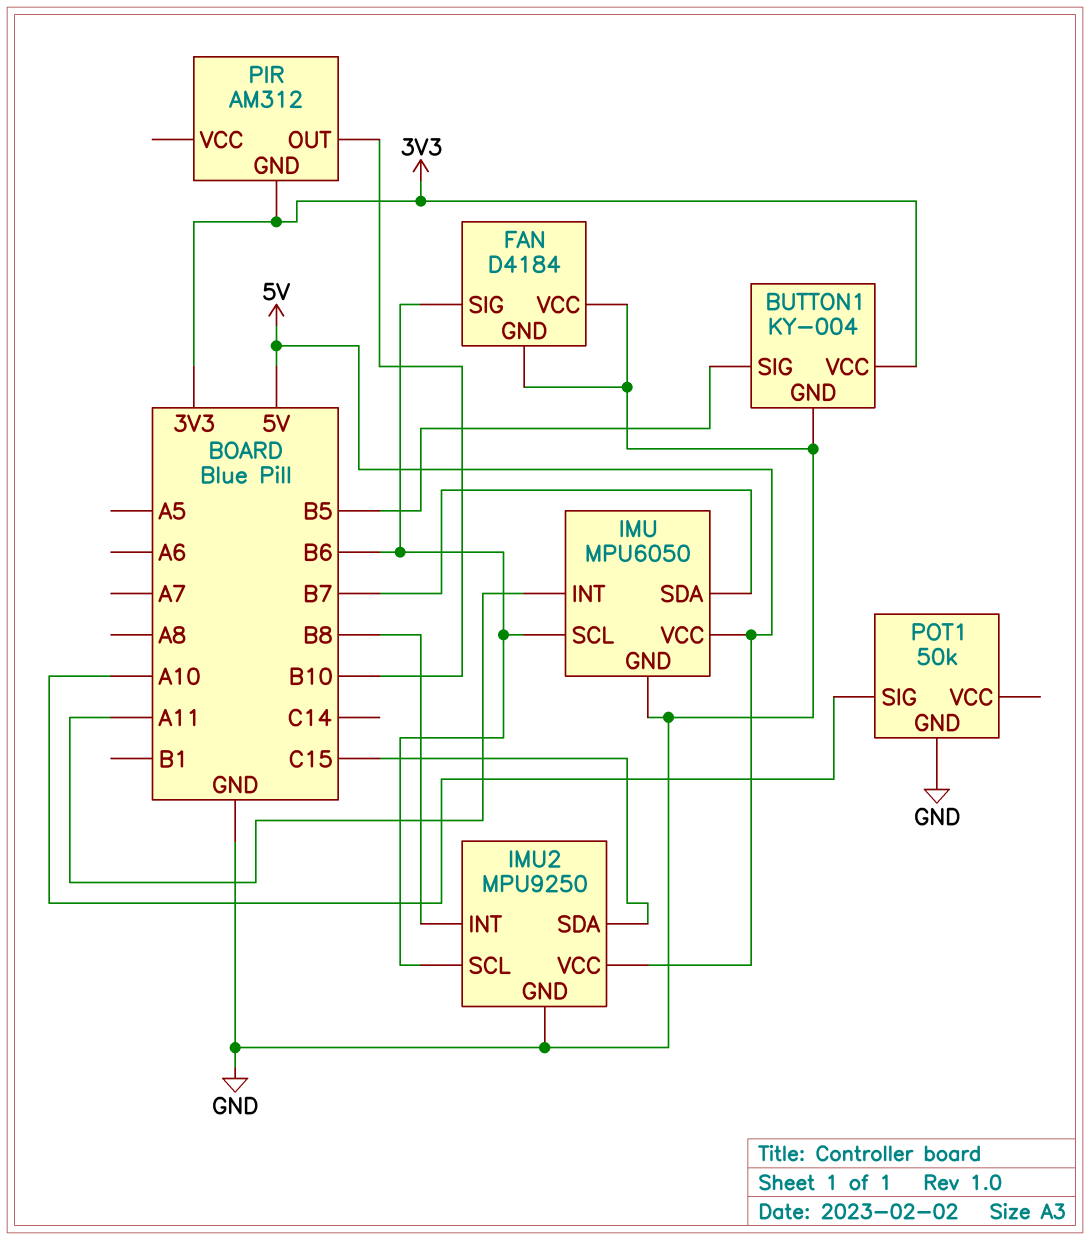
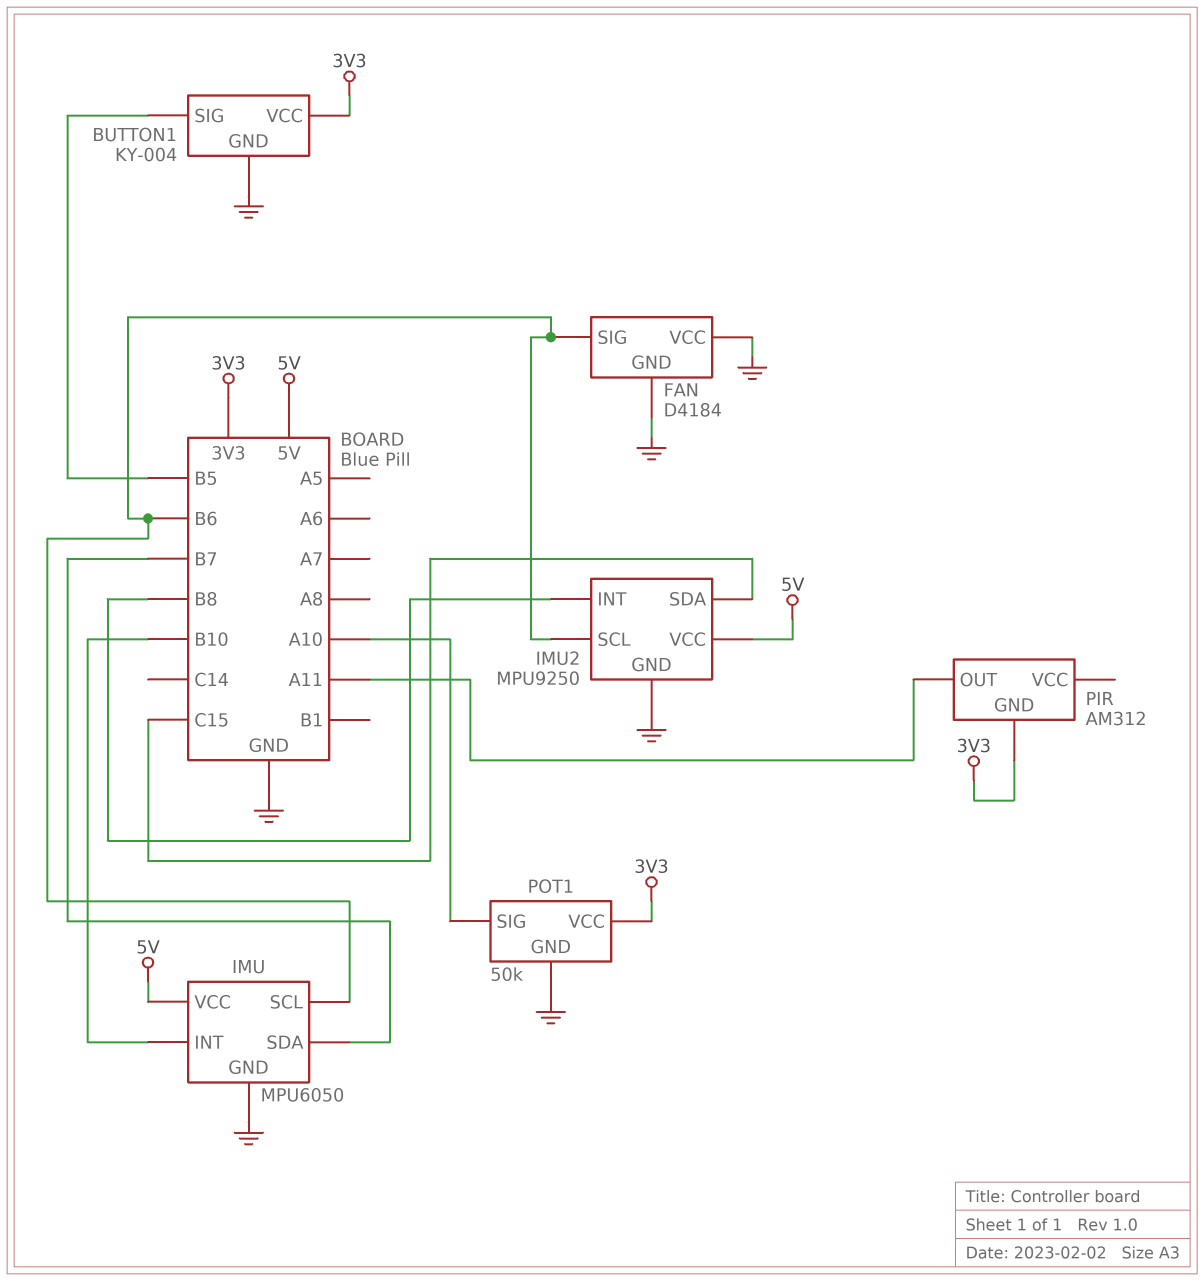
IMU pin INT: A11 -> B10
PIR pin OUT: B10 -> A11
POT1 pin VCC: none -> 3V3

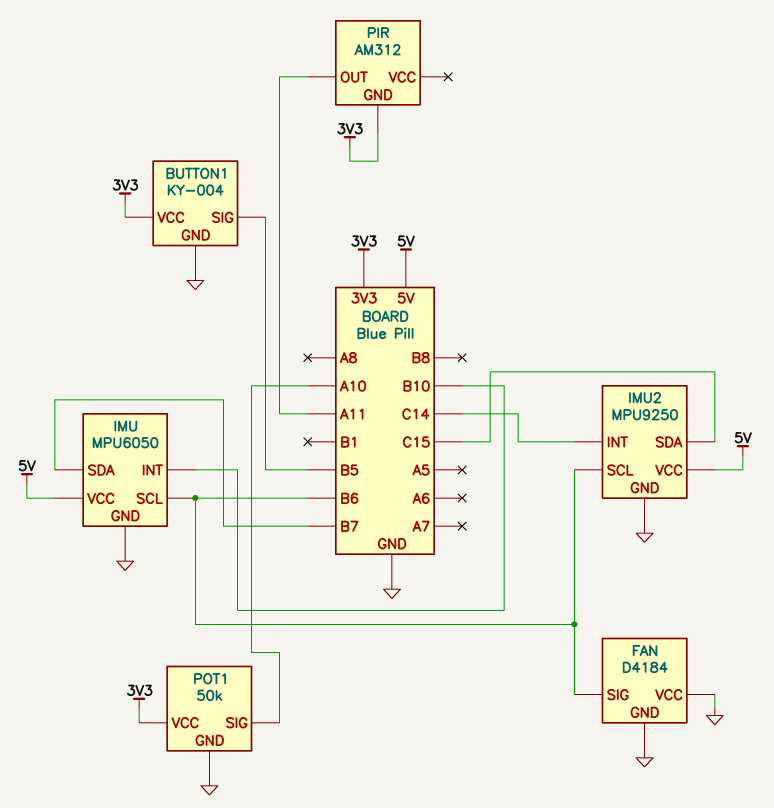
IMU2 pin INT: B8 -> C14

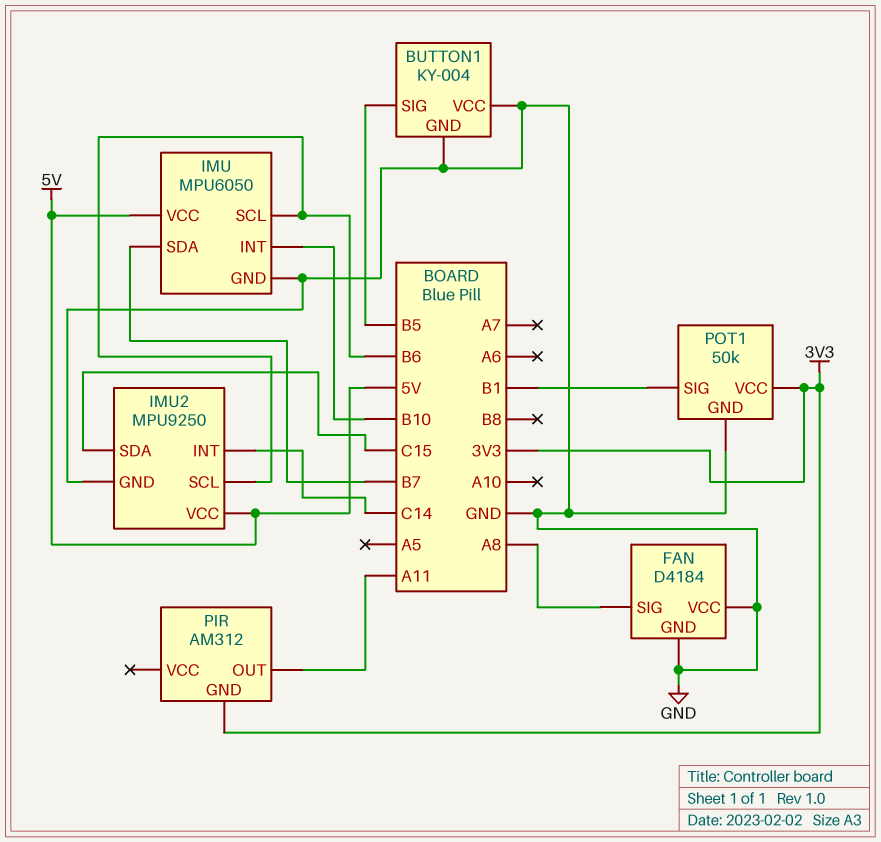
BUTTON1 pin VCC: 3V3 -> GND
FAN pin SIG: B6 -> A8
POT1 pin SIG: A10 -> B1

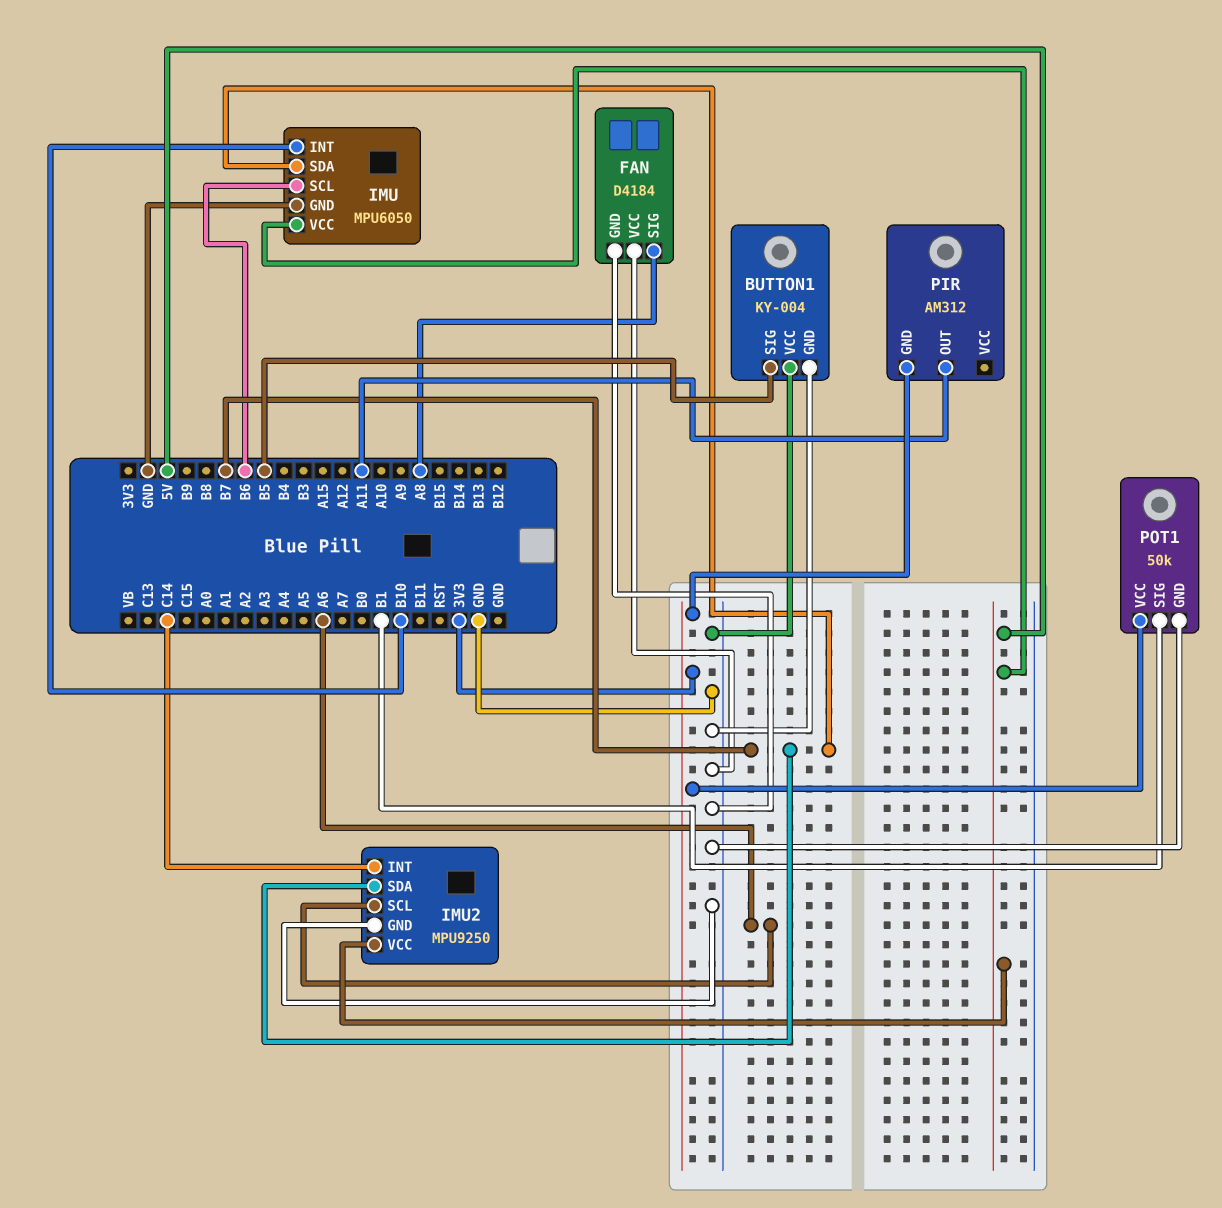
IMU2 pin SCL: B6 -> A6
IMU2 pin SDA: C15 -> B7

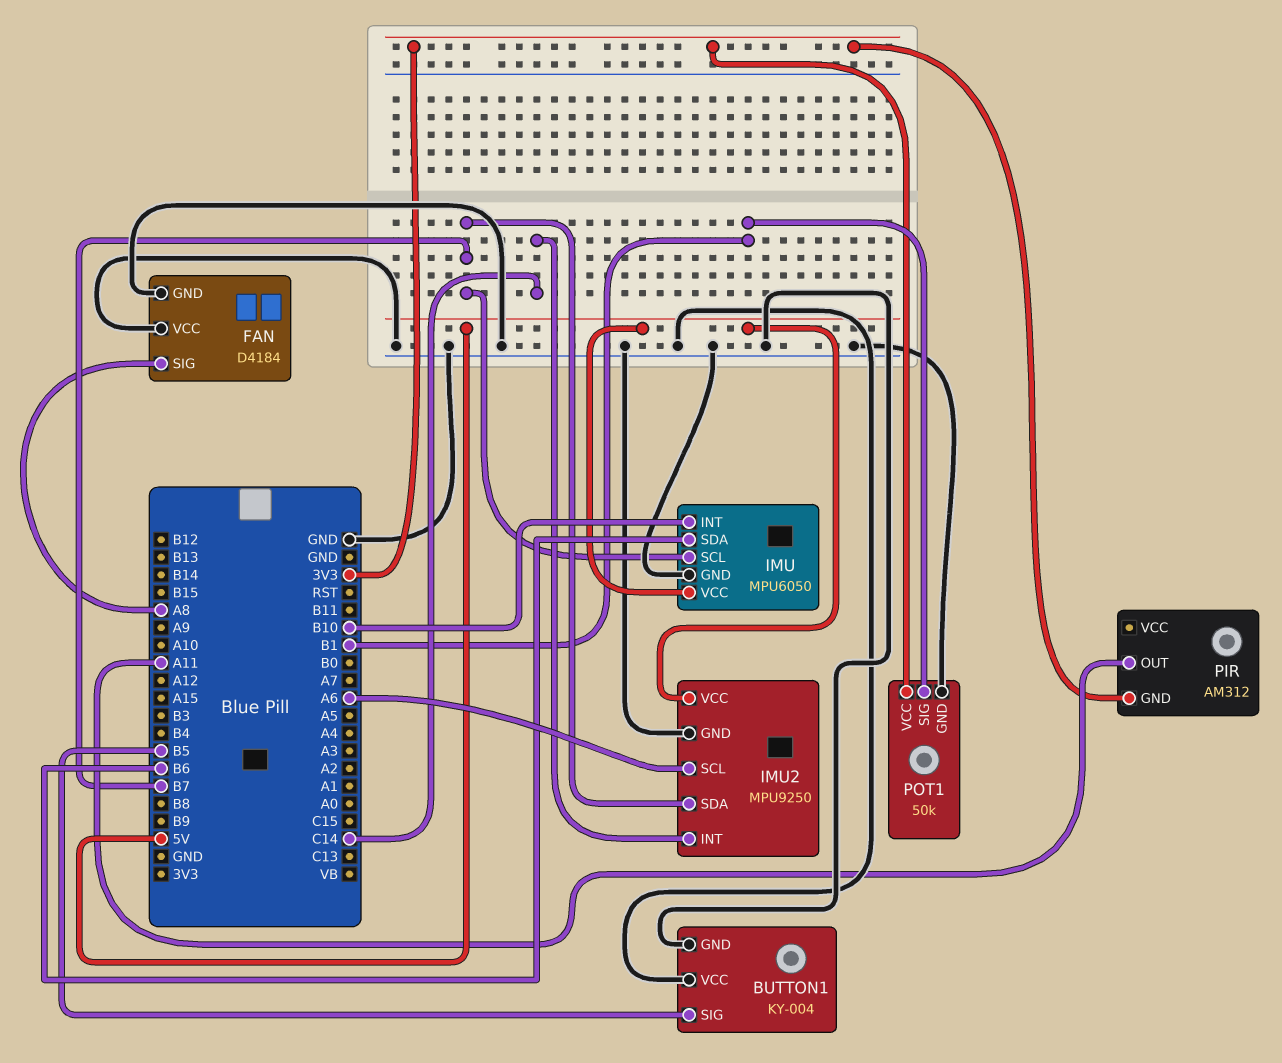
IMU pin SCL: B6 -> B7
IMU pin SDA: B7 -> B6

